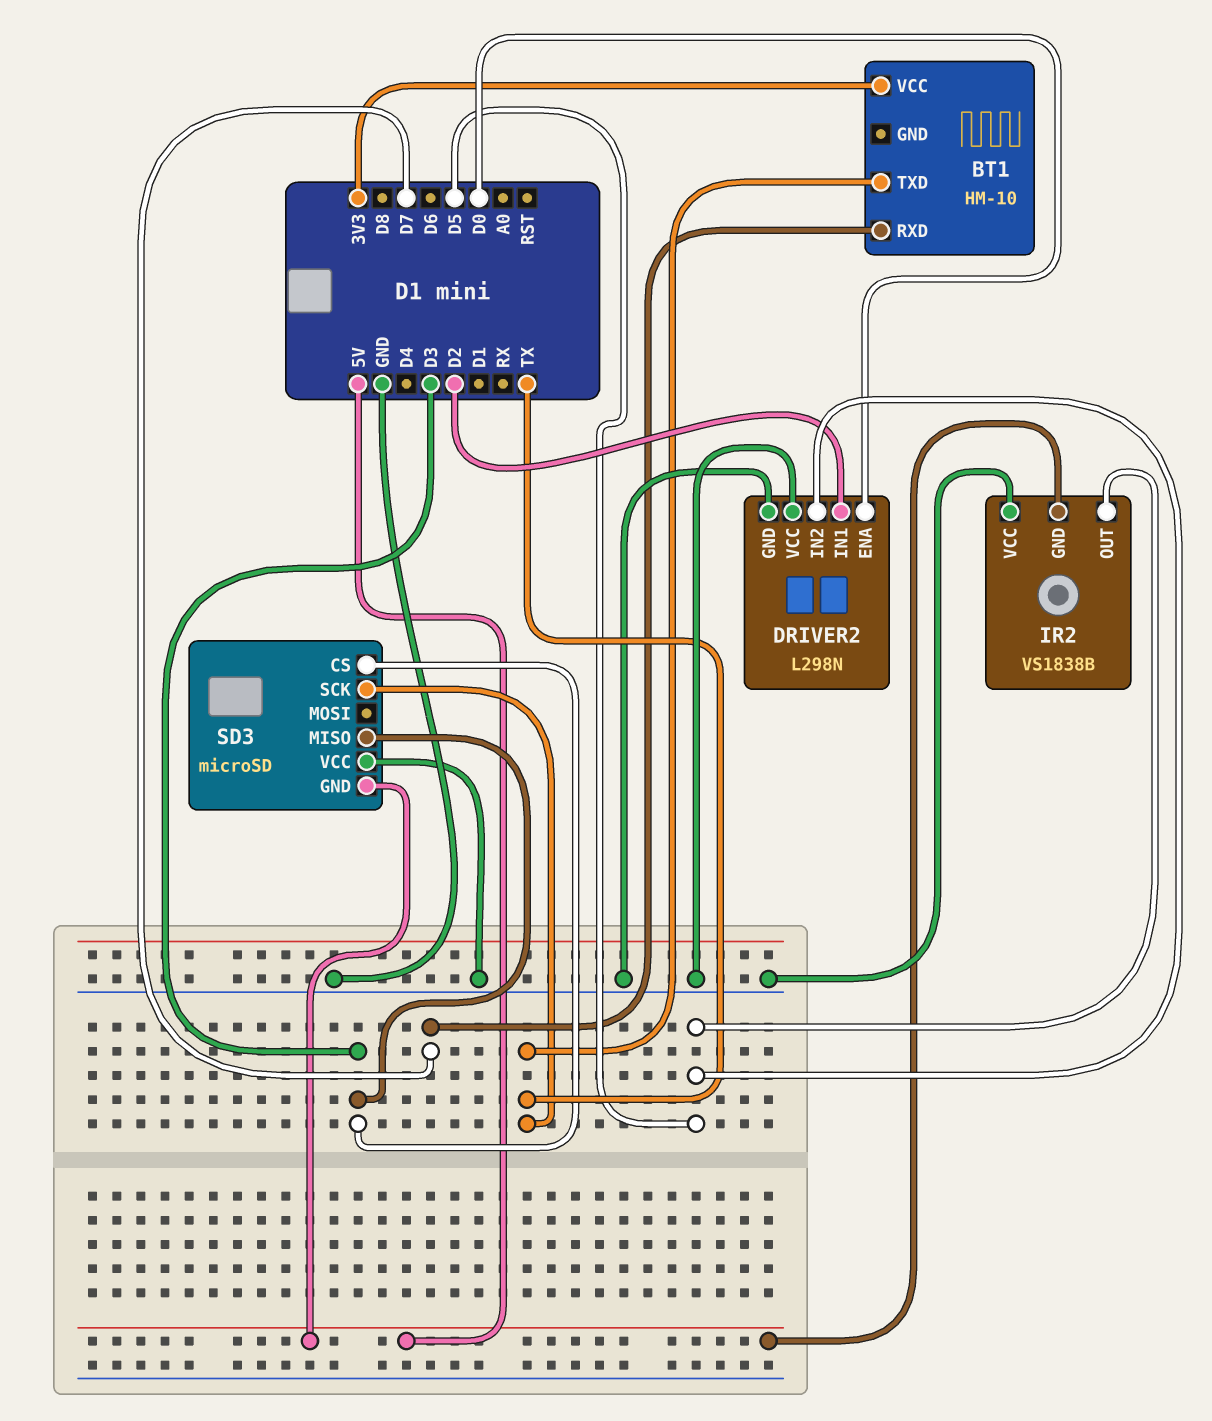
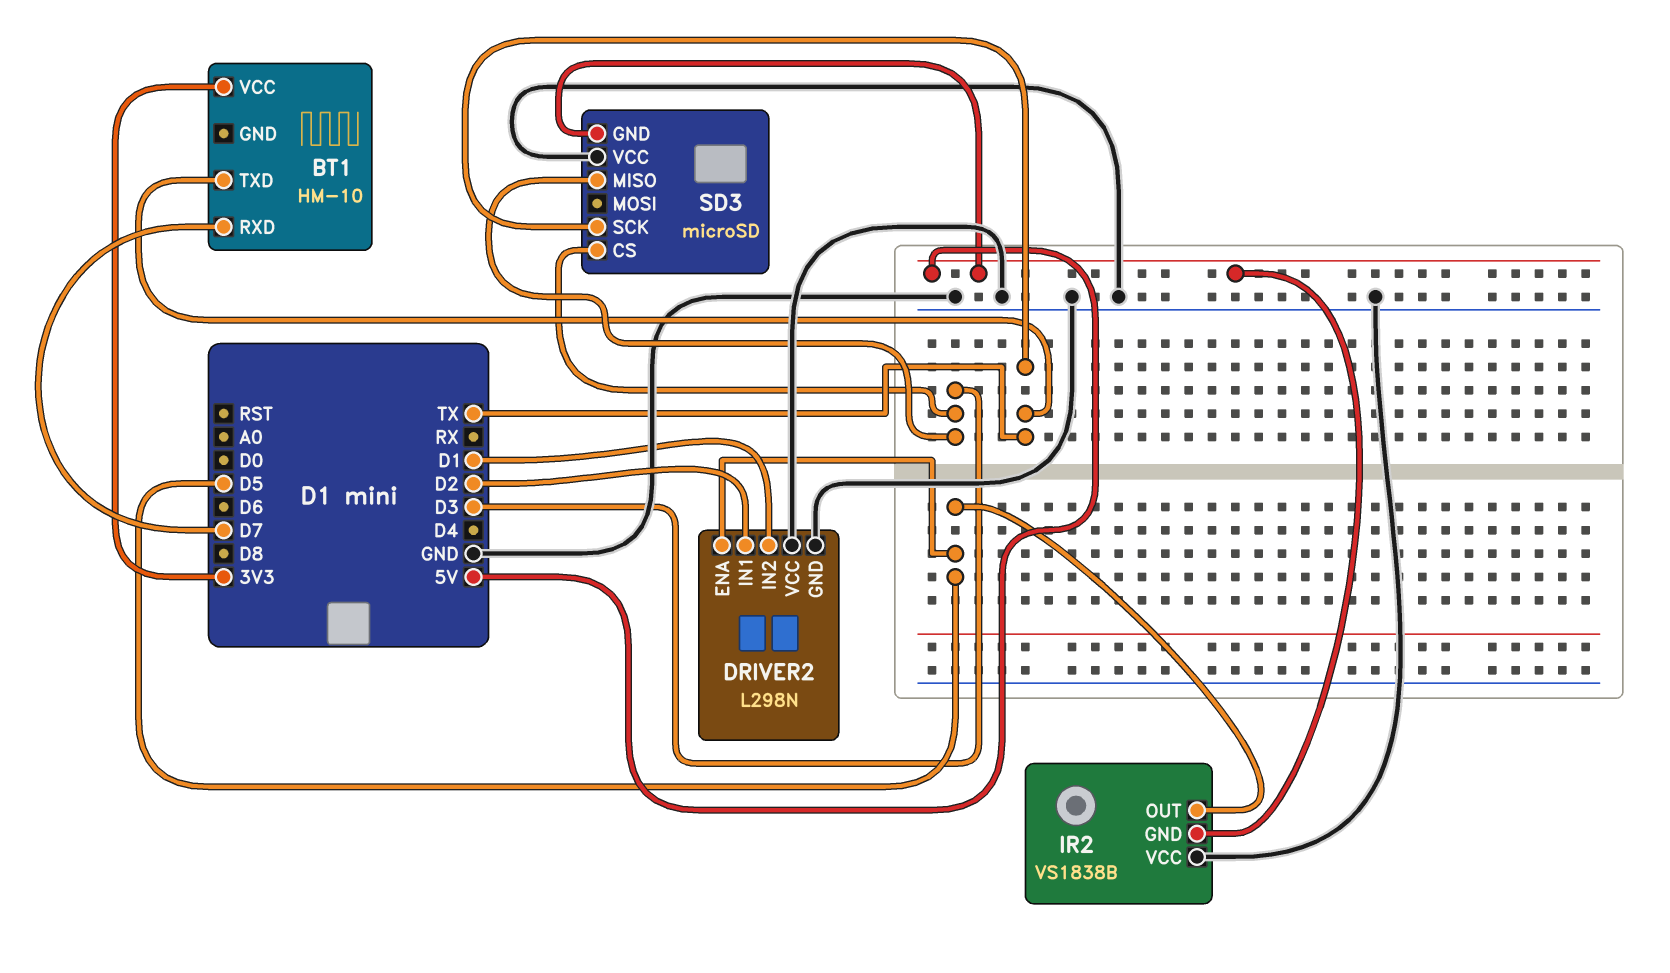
DRIVER2 pin ENA: D0 -> D5
DRIVER2 pin IN2: D5 -> D1

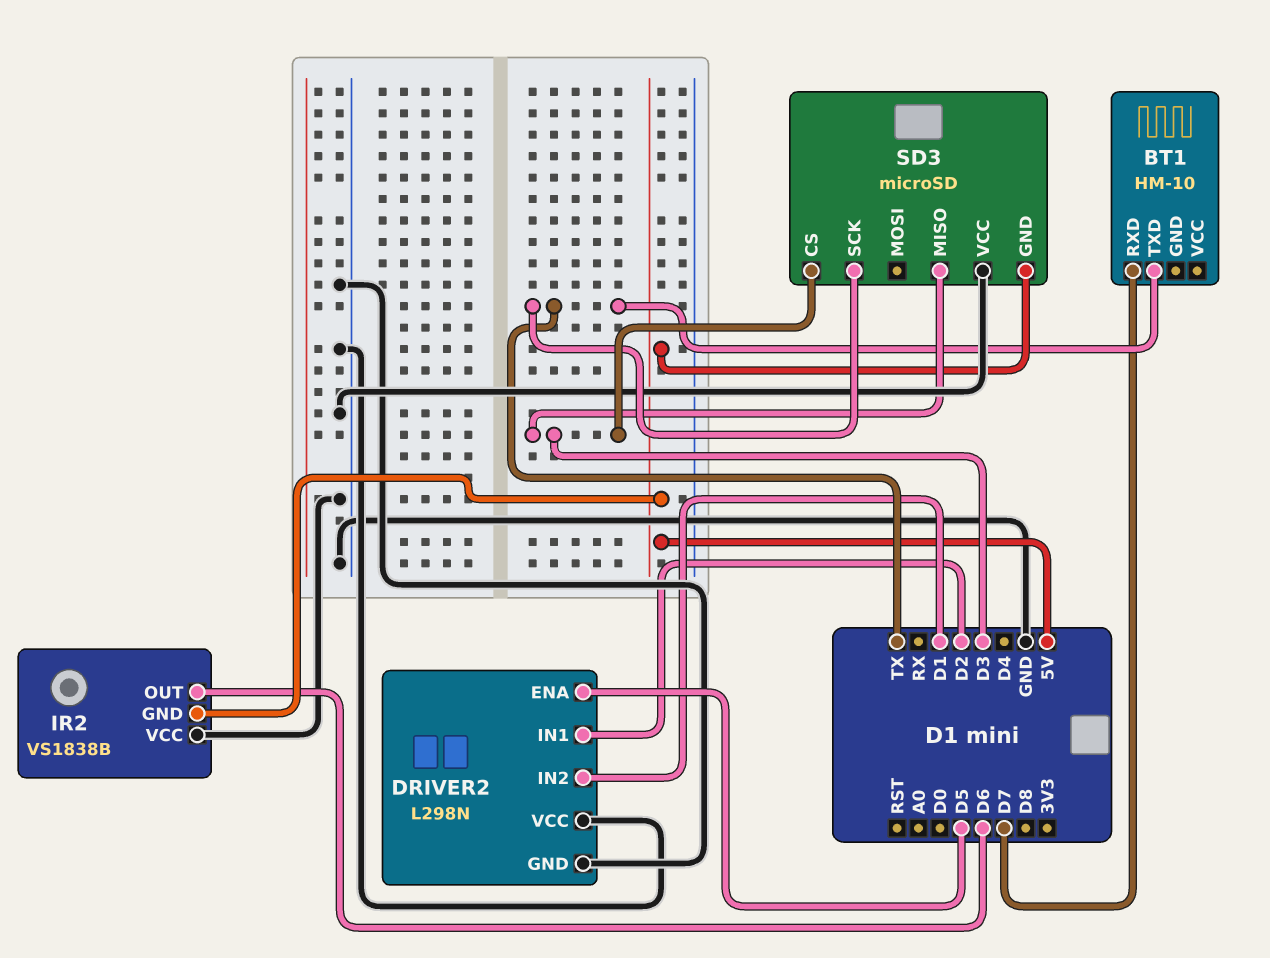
BT1 pin VCC: 3V3 -> none
IR2 pin OUT: D5 -> D6

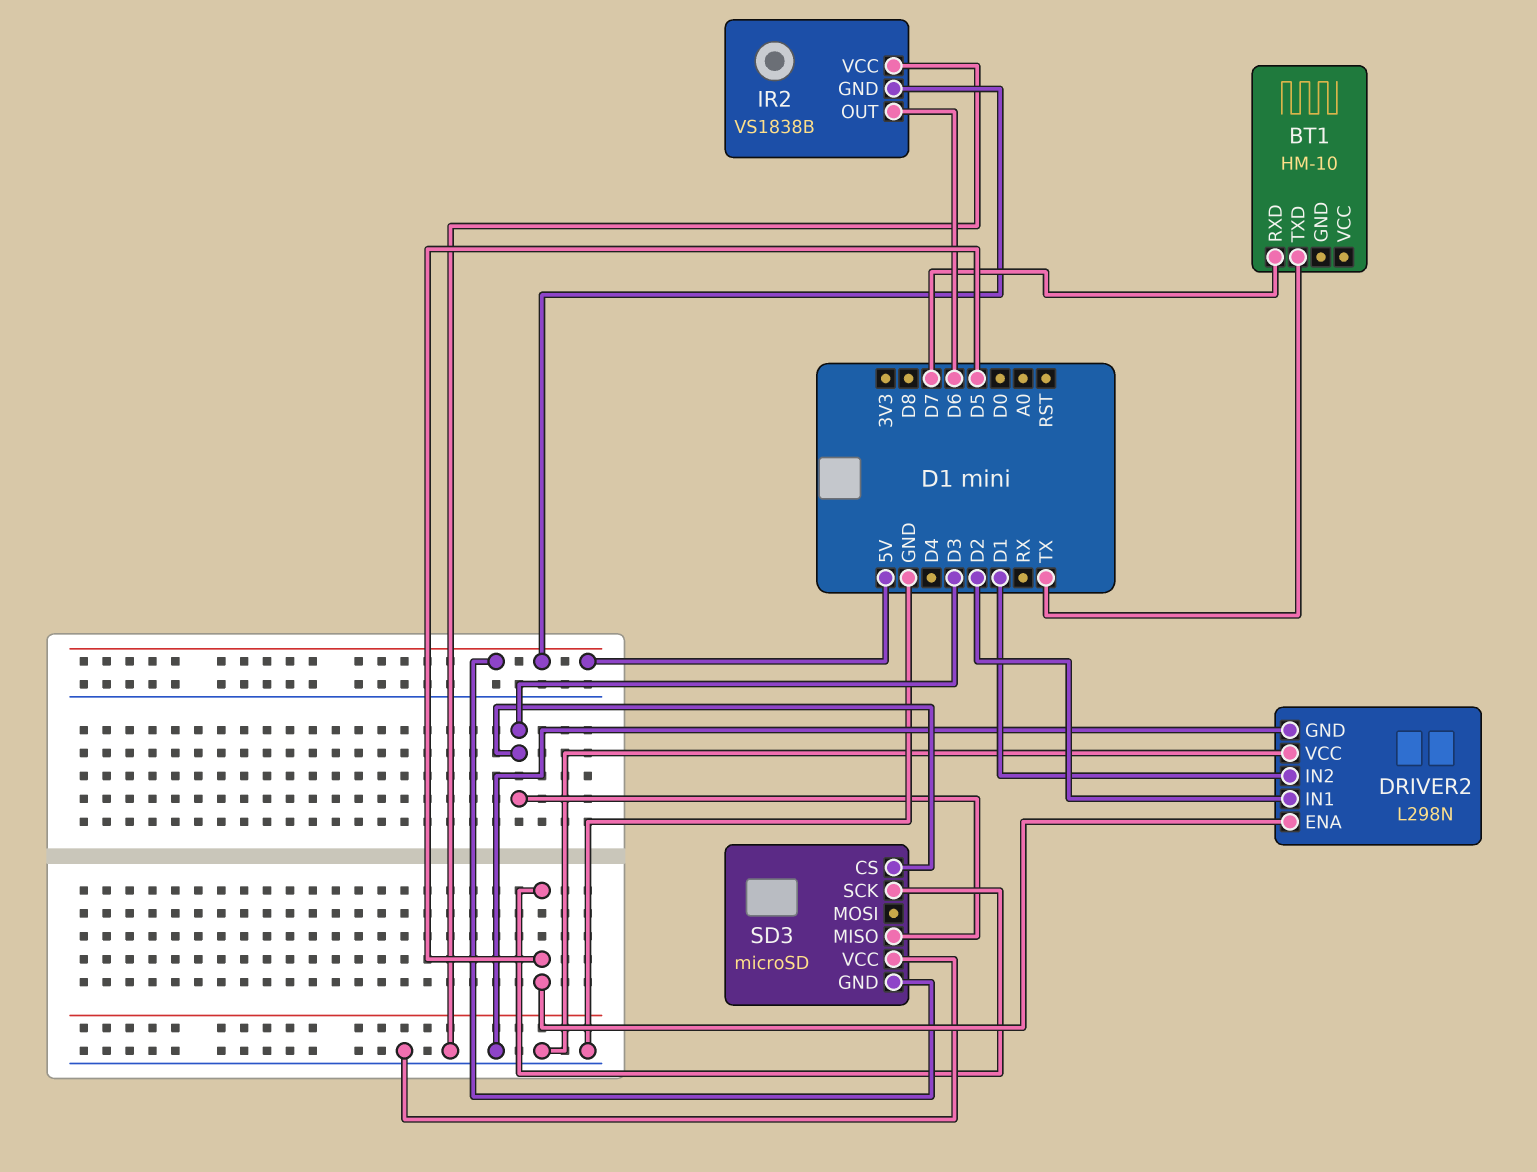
SD3 pin SCK: TX -> D5

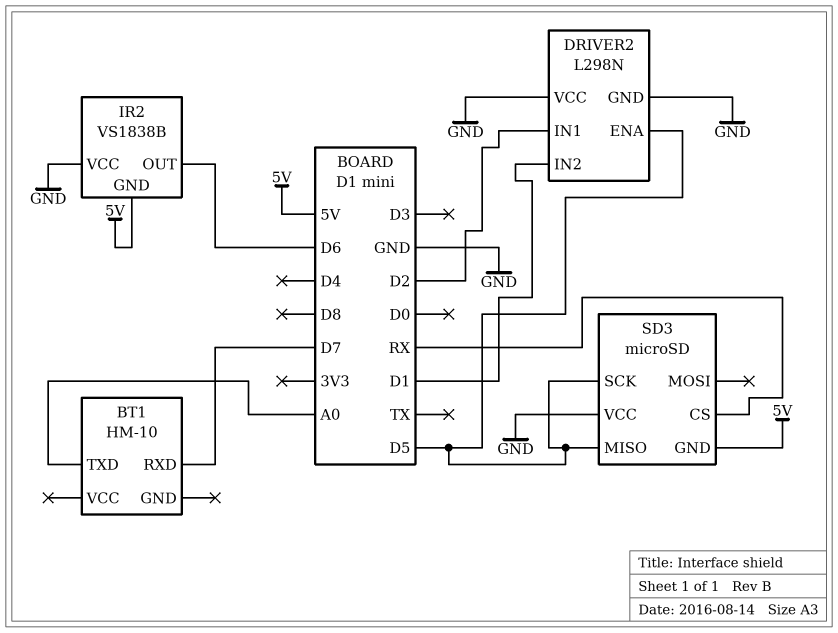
BT1 pin TXD: TX -> A0
SD3 pin CS: D3 -> RX
SD3 pin MISO: D3 -> D5

